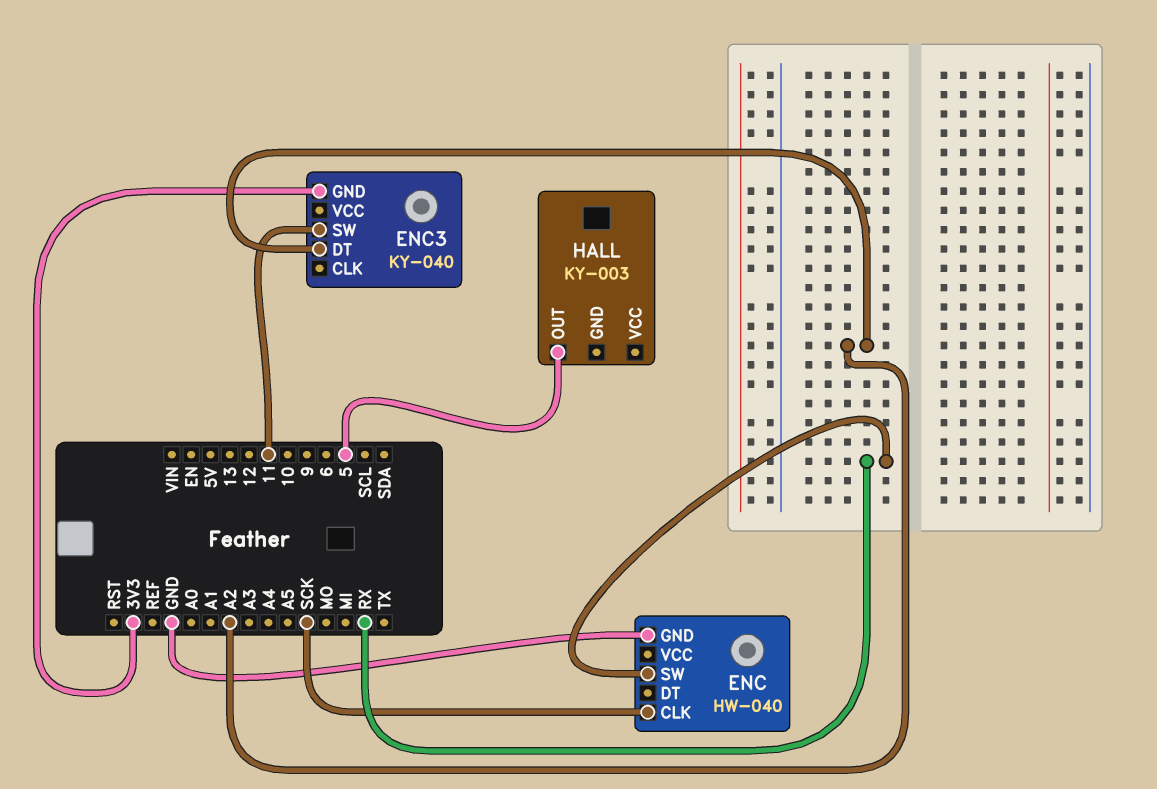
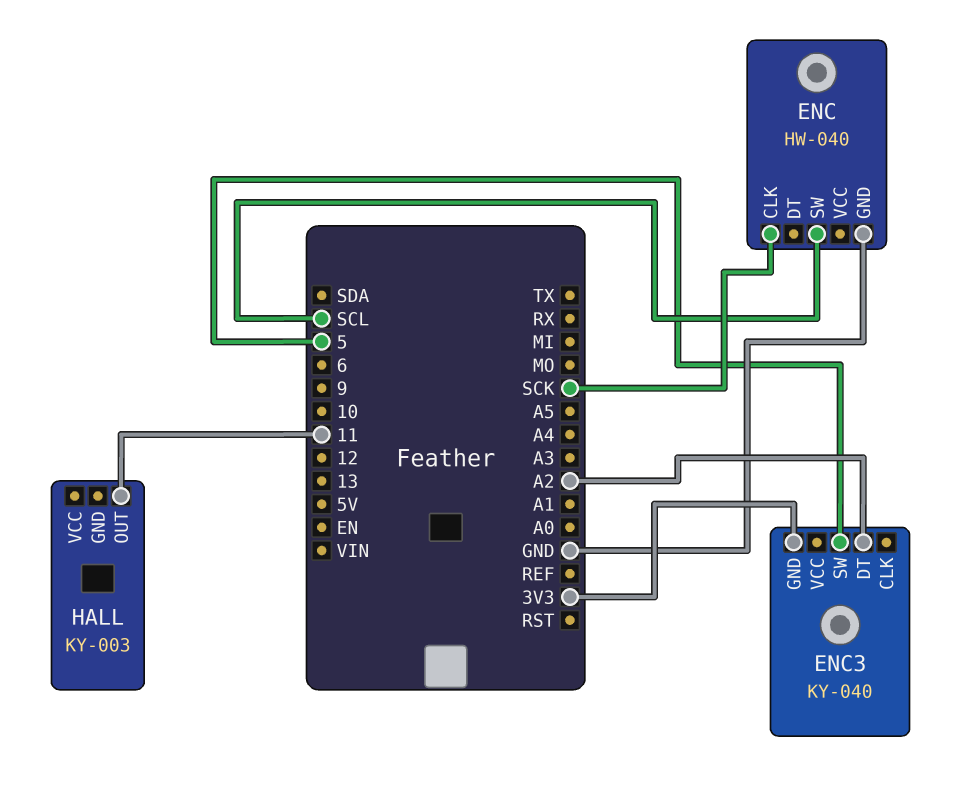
ENC pin SW: RX -> SCL
ENC3 pin SW: 11 -> 5
HALL pin OUT: 5 -> 11

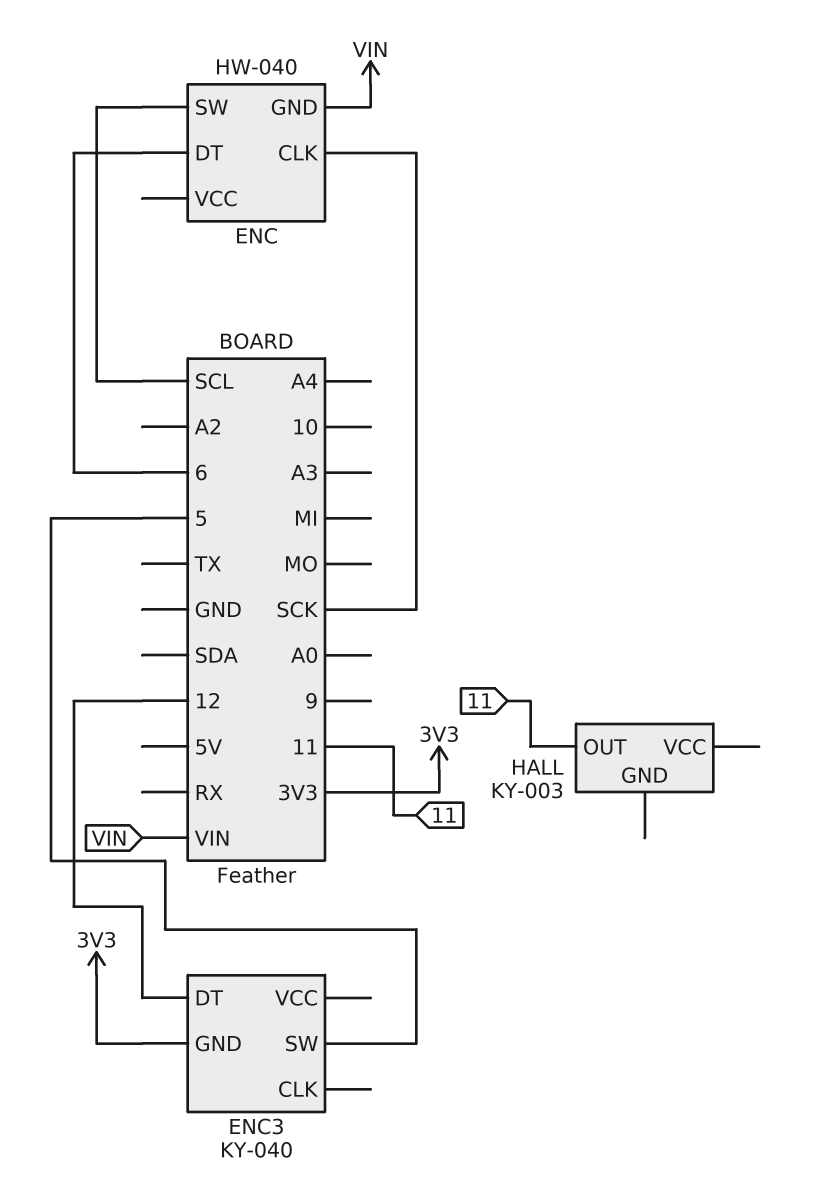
ENC pin DT: none -> 6
ENC pin GND: GND -> VIN
ENC3 pin DT: A2 -> 12

